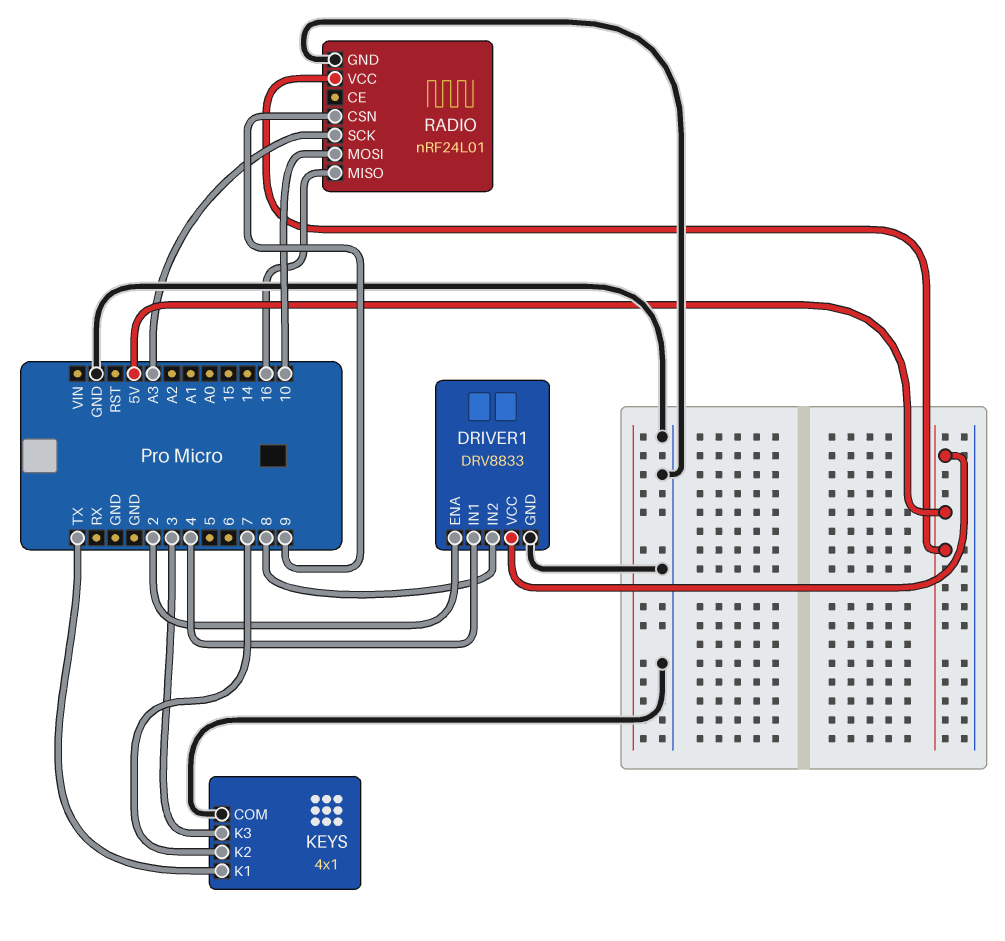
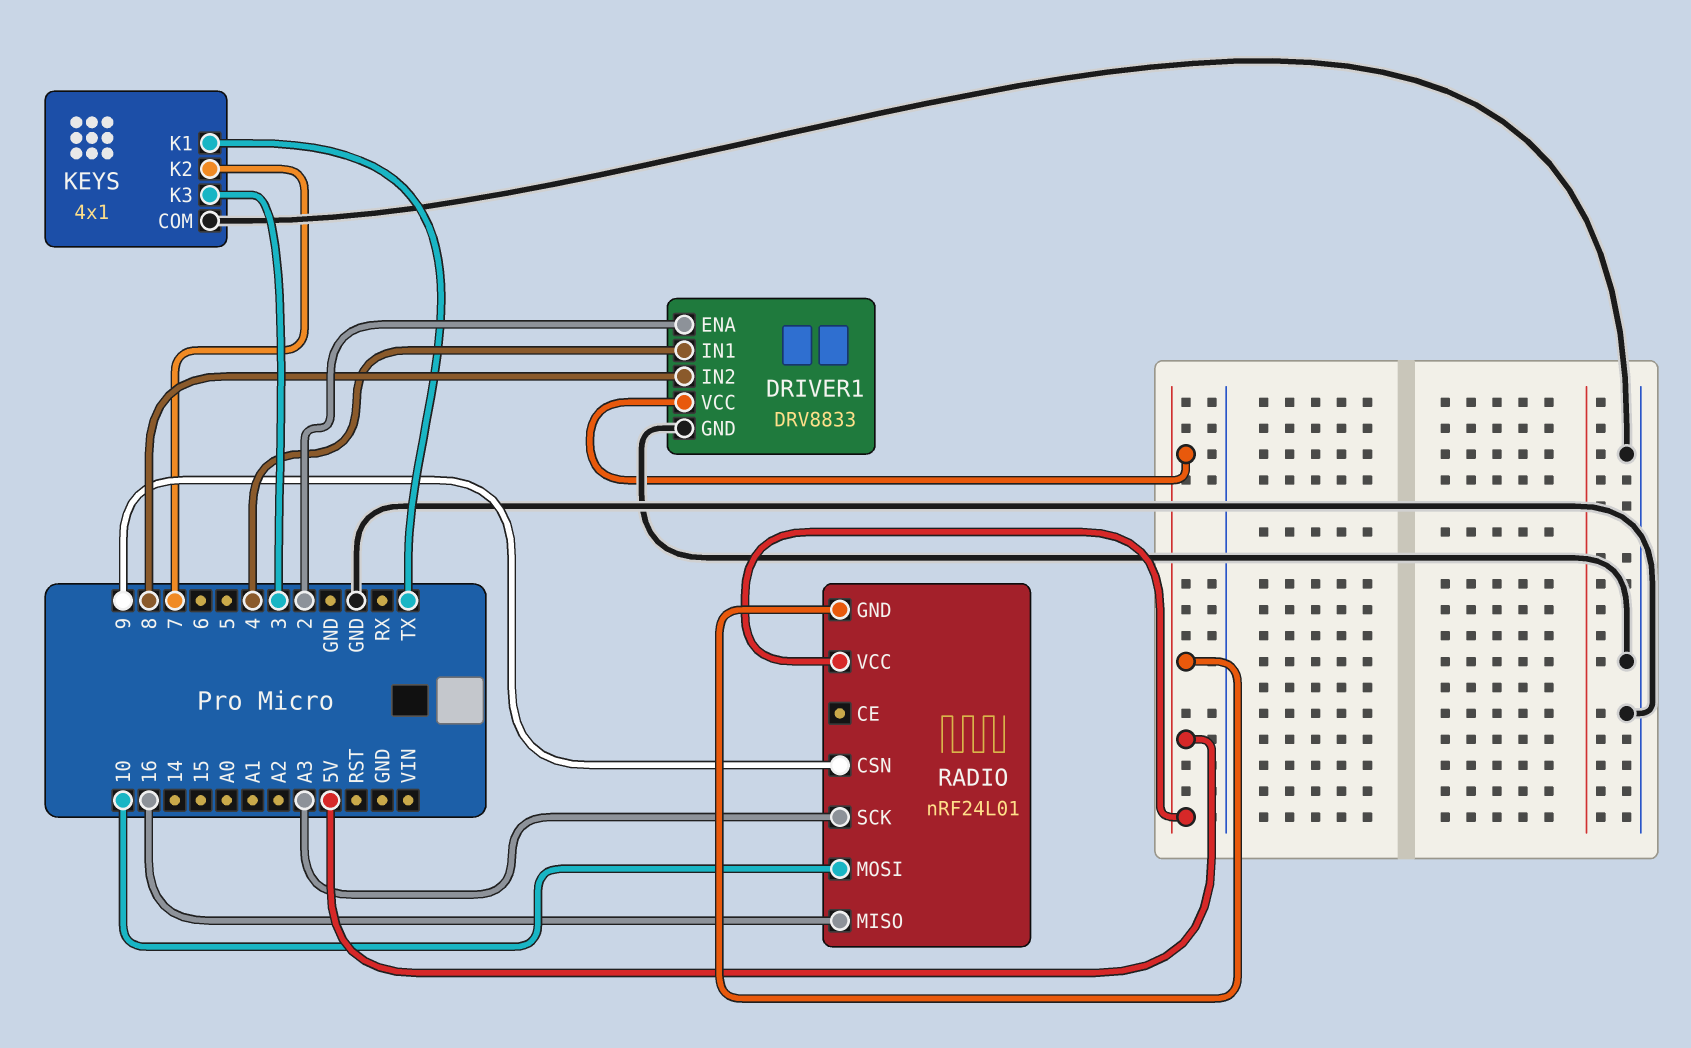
RADIO pin GND: GND -> 5V

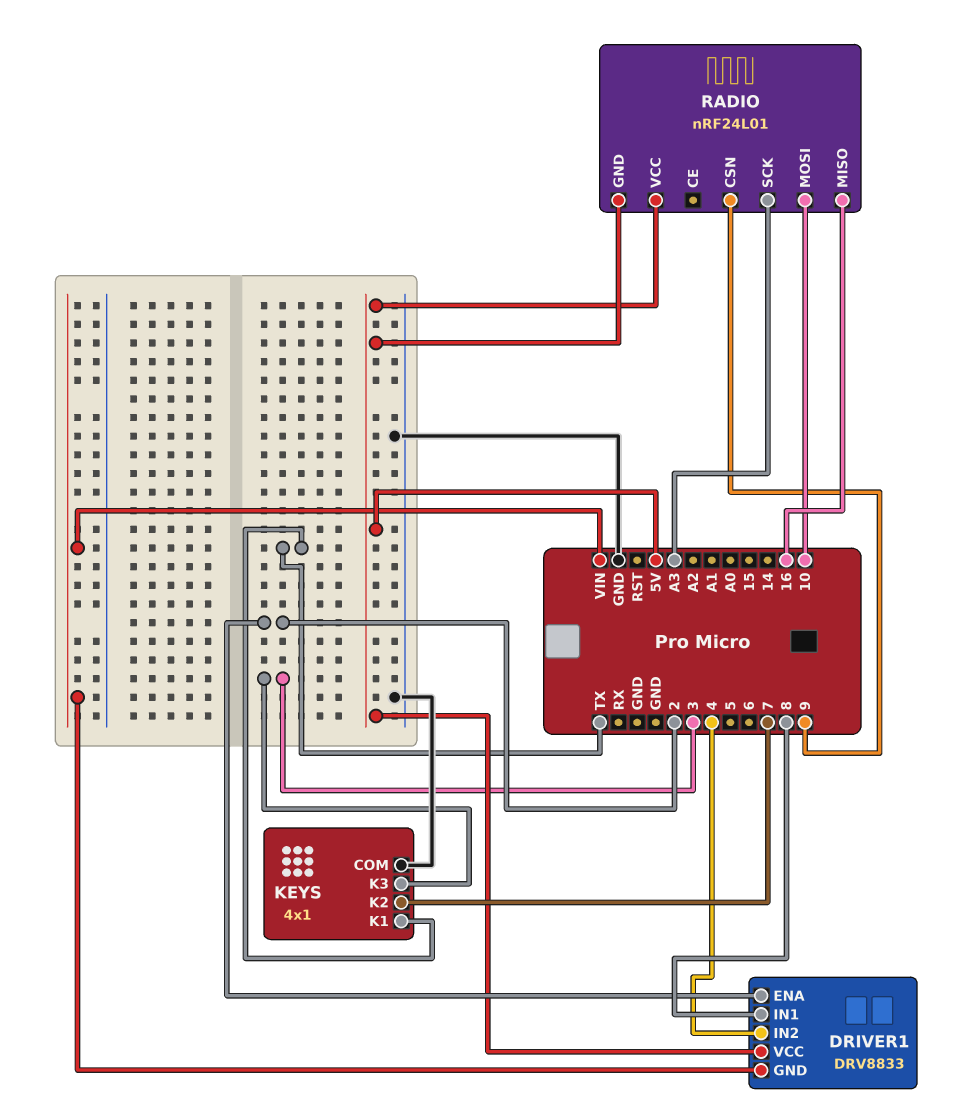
DRIVER1 pin GND: GND -> VIN
DRIVER1 pin IN1: 4 -> 8
DRIVER1 pin IN2: 8 -> 4

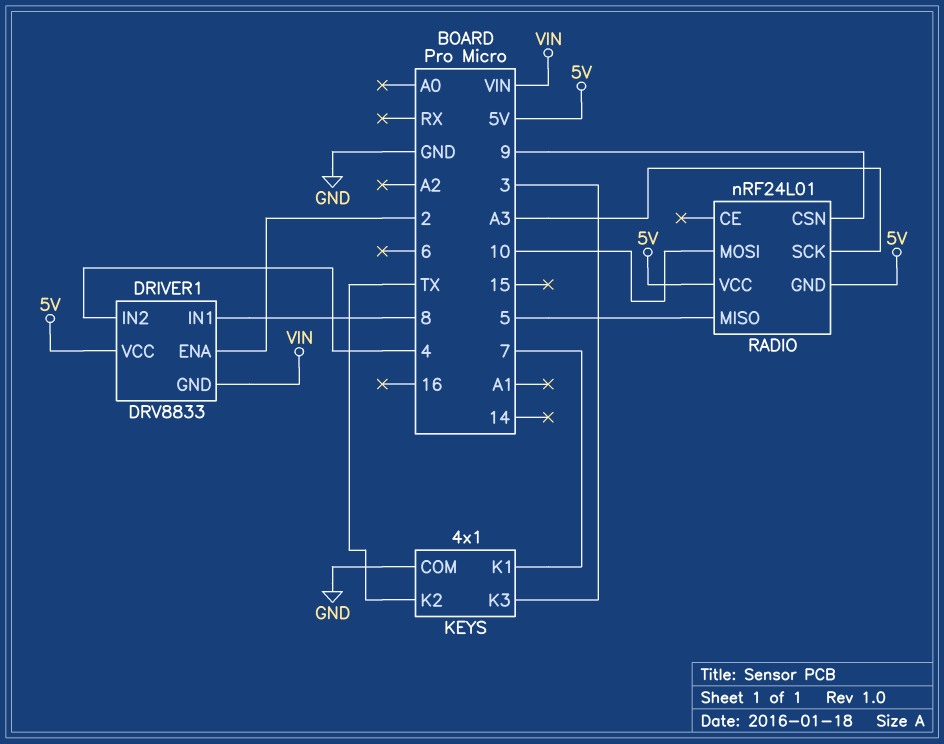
KEYS pin K1: TX -> 7
KEYS pin K2: 7 -> TX
RADIO pin MISO: 16 -> 5

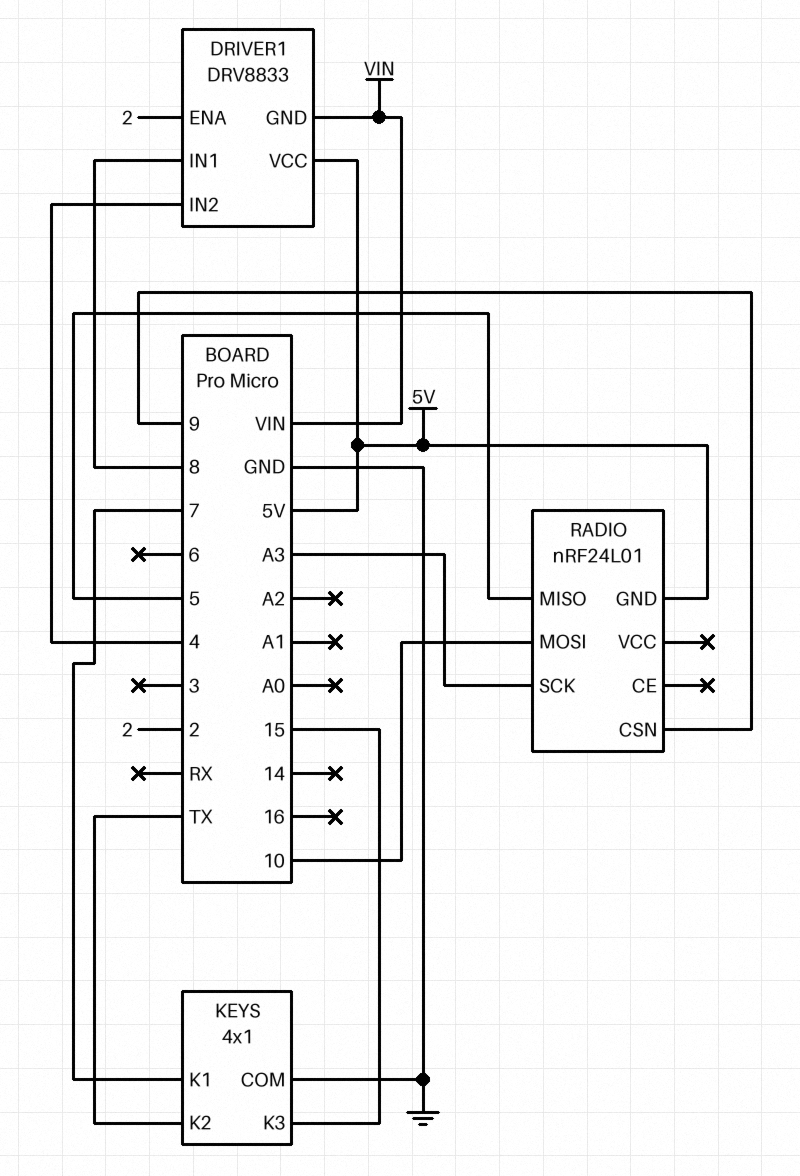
KEYS pin K3: 3 -> 15
RADIO pin VCC: 5V -> none

